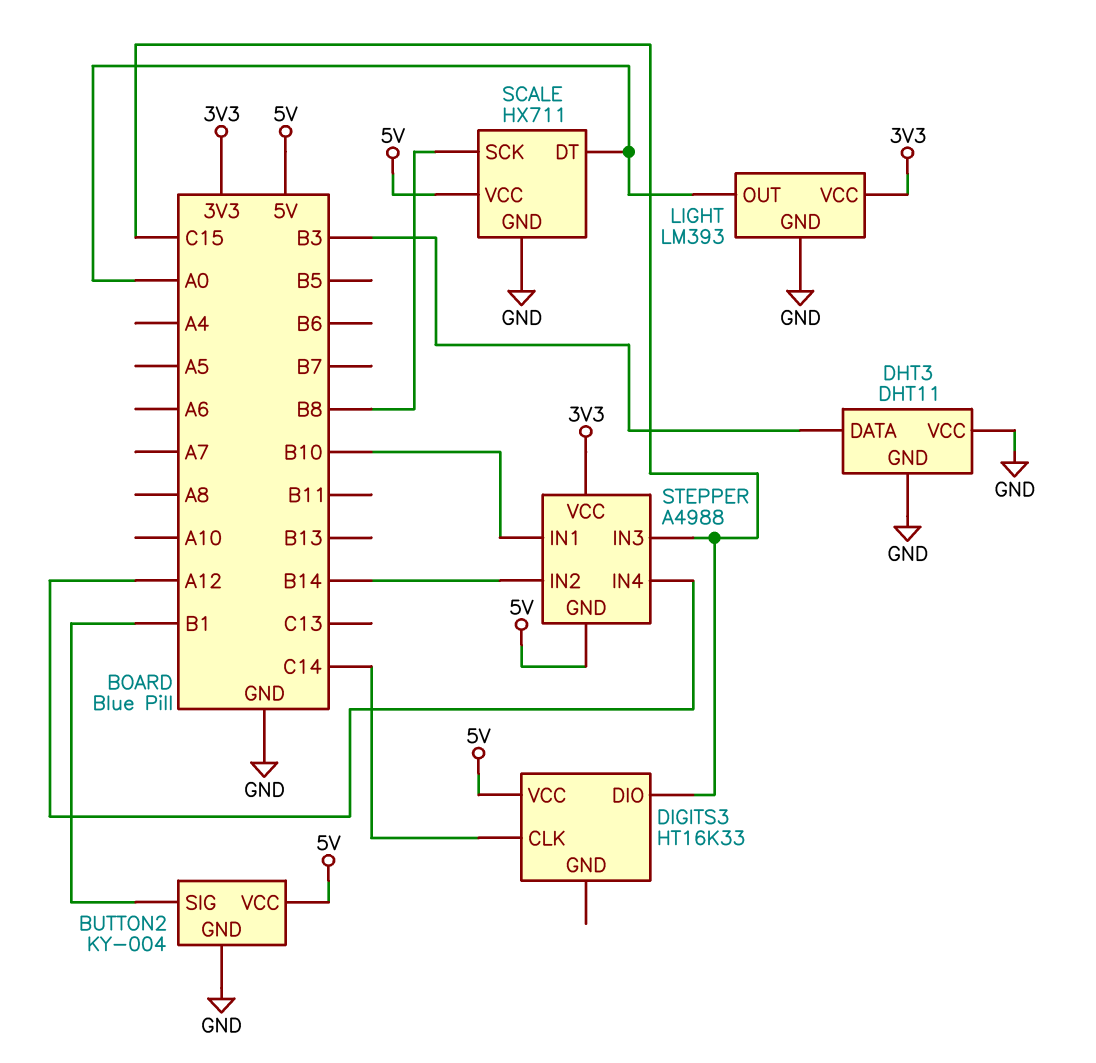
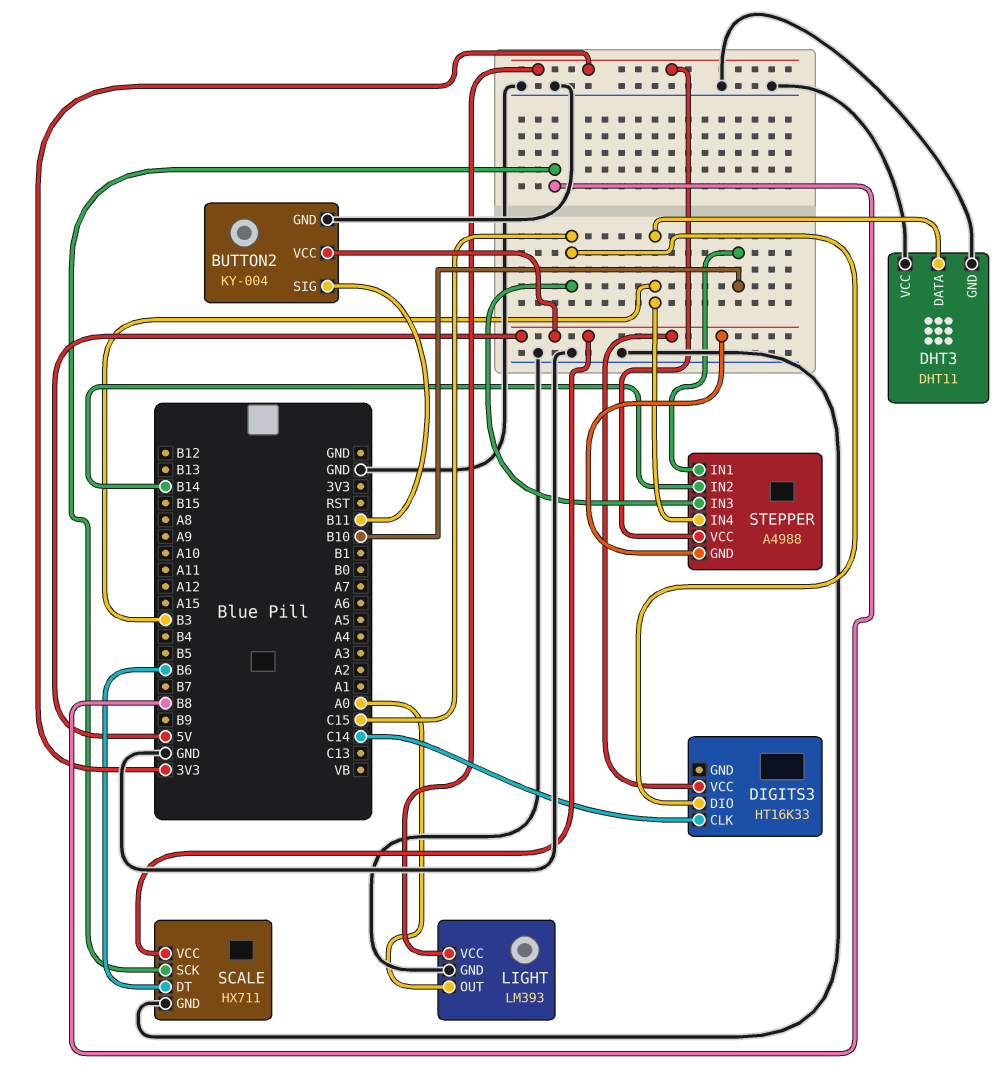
BUTTON2 pin SIG: B1 -> B11
SCALE pin DT: A0 -> B6
STEPPER pin IN4: A12 -> B3

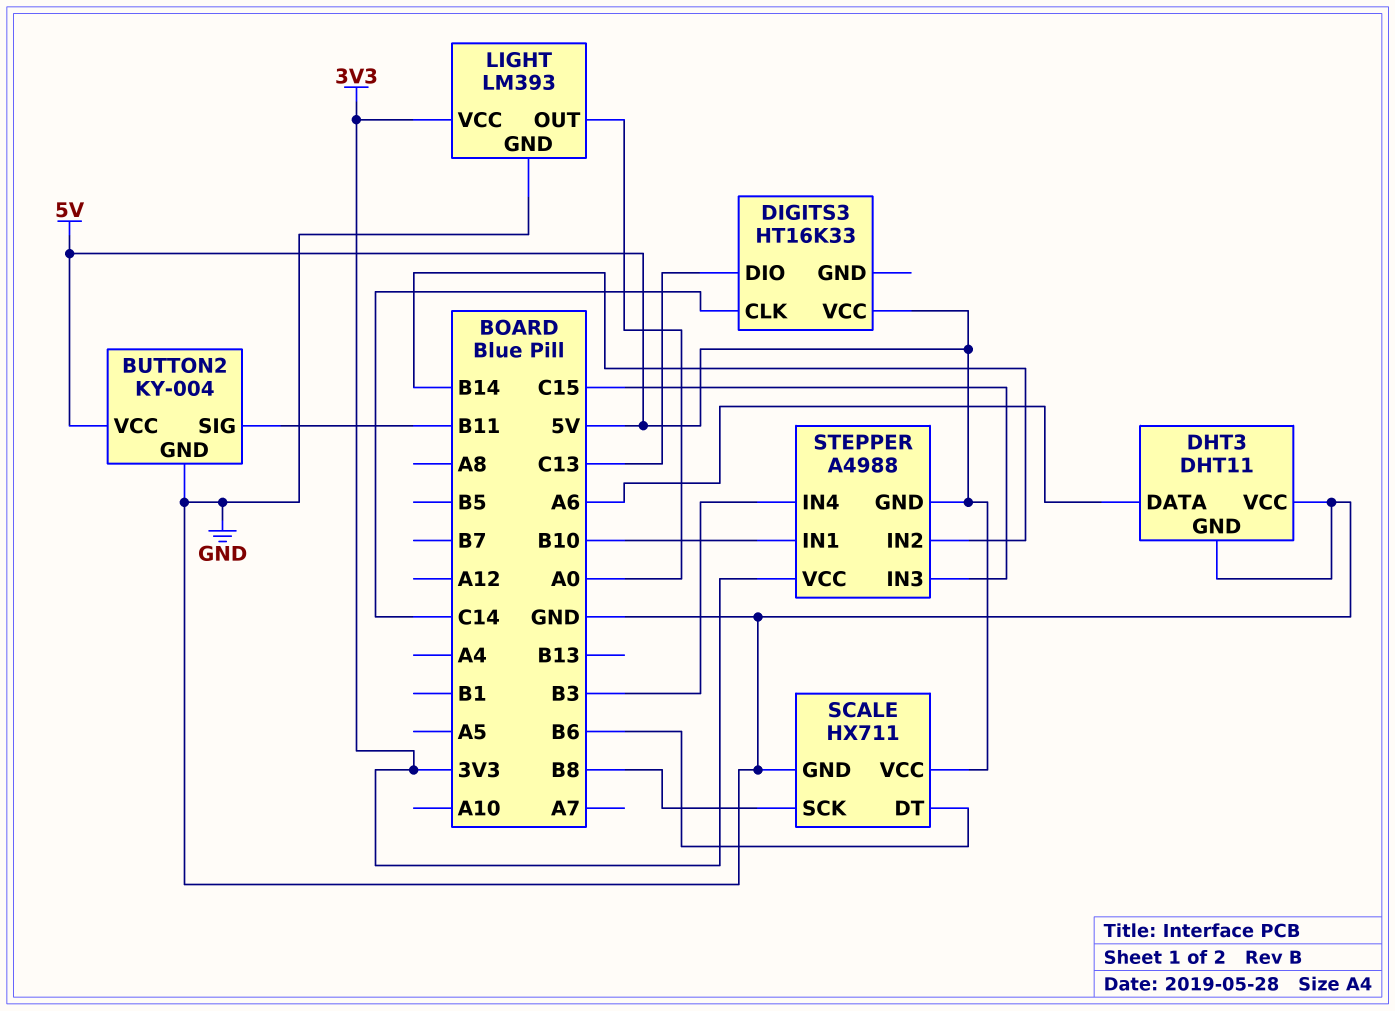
DHT3 pin DATA: B3 -> A6
DIGITS3 pin DIO: C15 -> C13

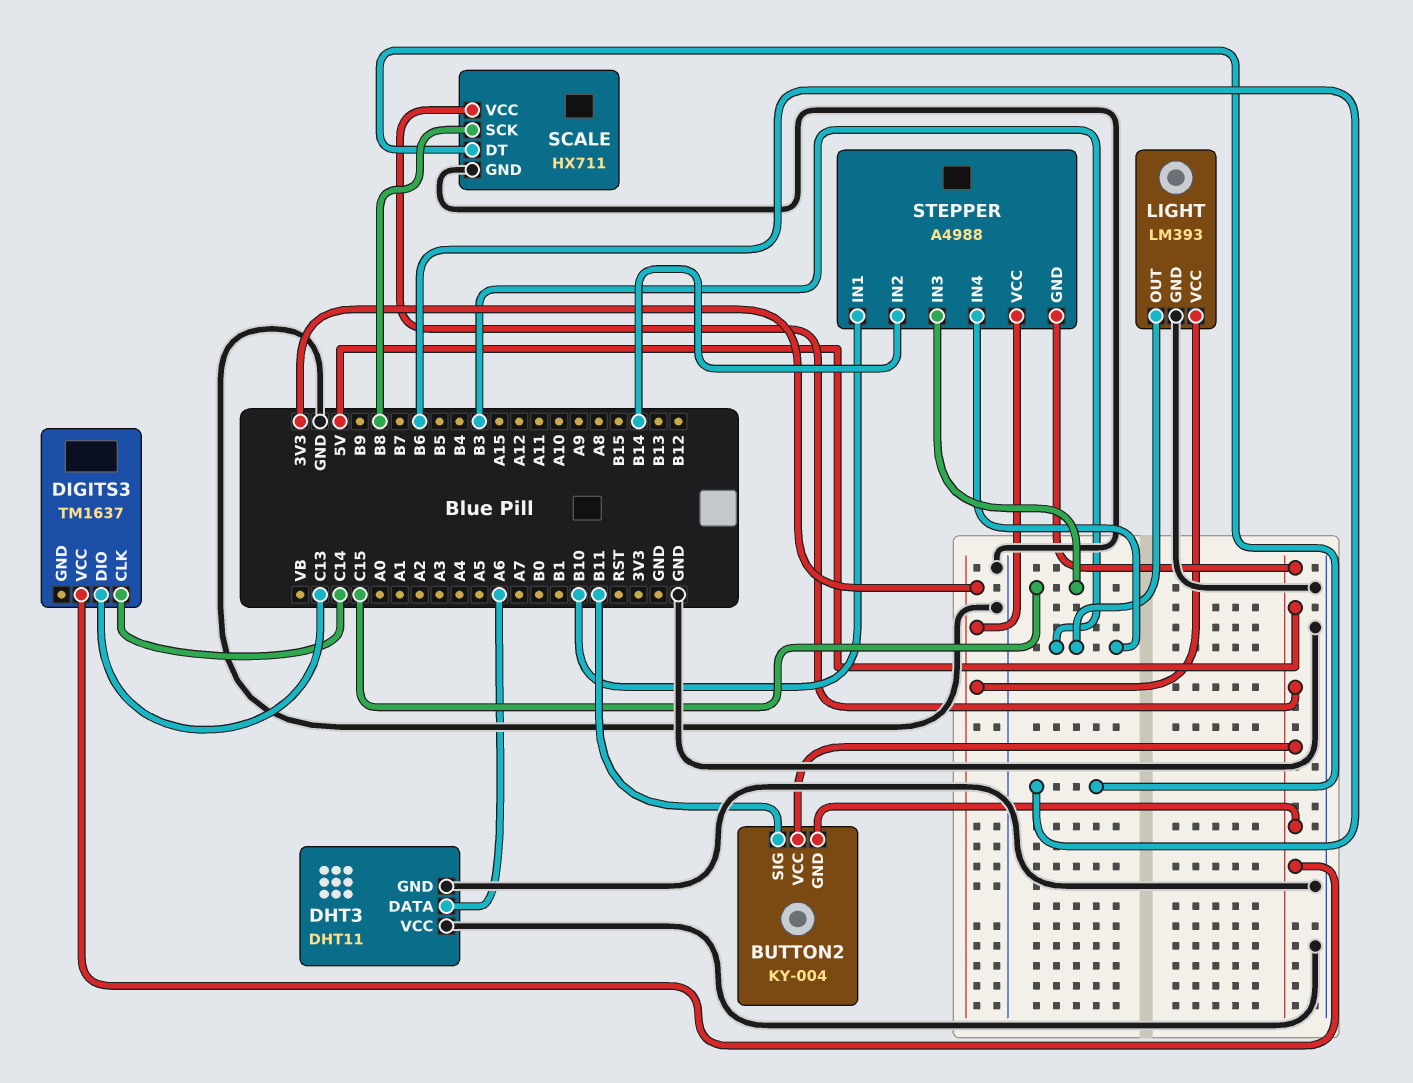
BUTTON2 pin GND: GND -> 5V
DIGITS3: HT16K33 -> TM1637
LIGHT pin OUT: A0 -> B3

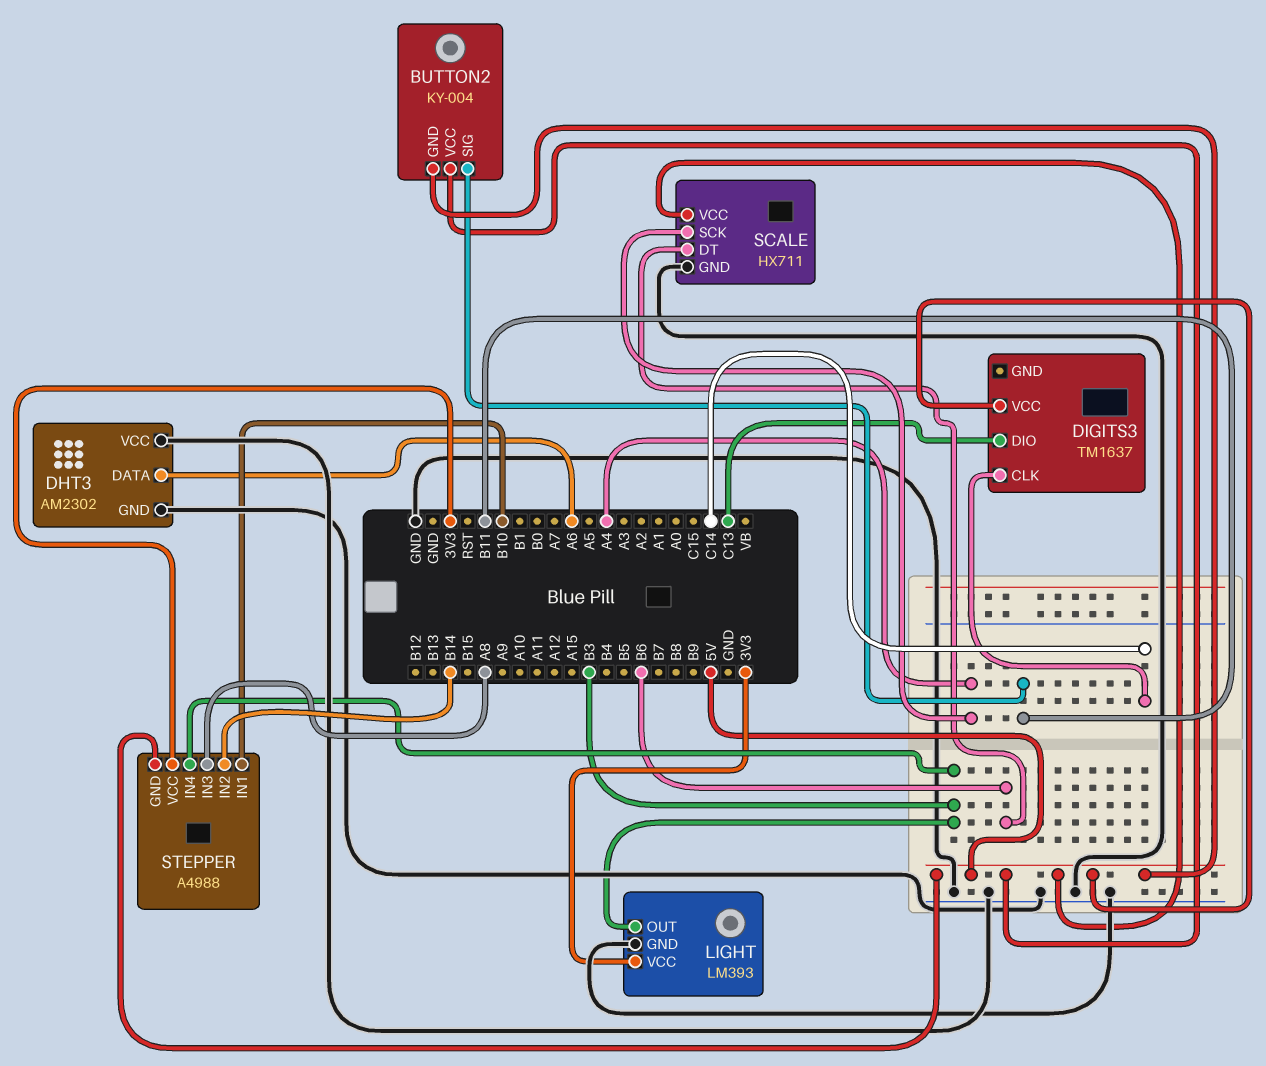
DHT3: DHT11 -> AM2302
SCALE pin SCK: B8 -> A4
STEPPER pin IN3: C15 -> A8

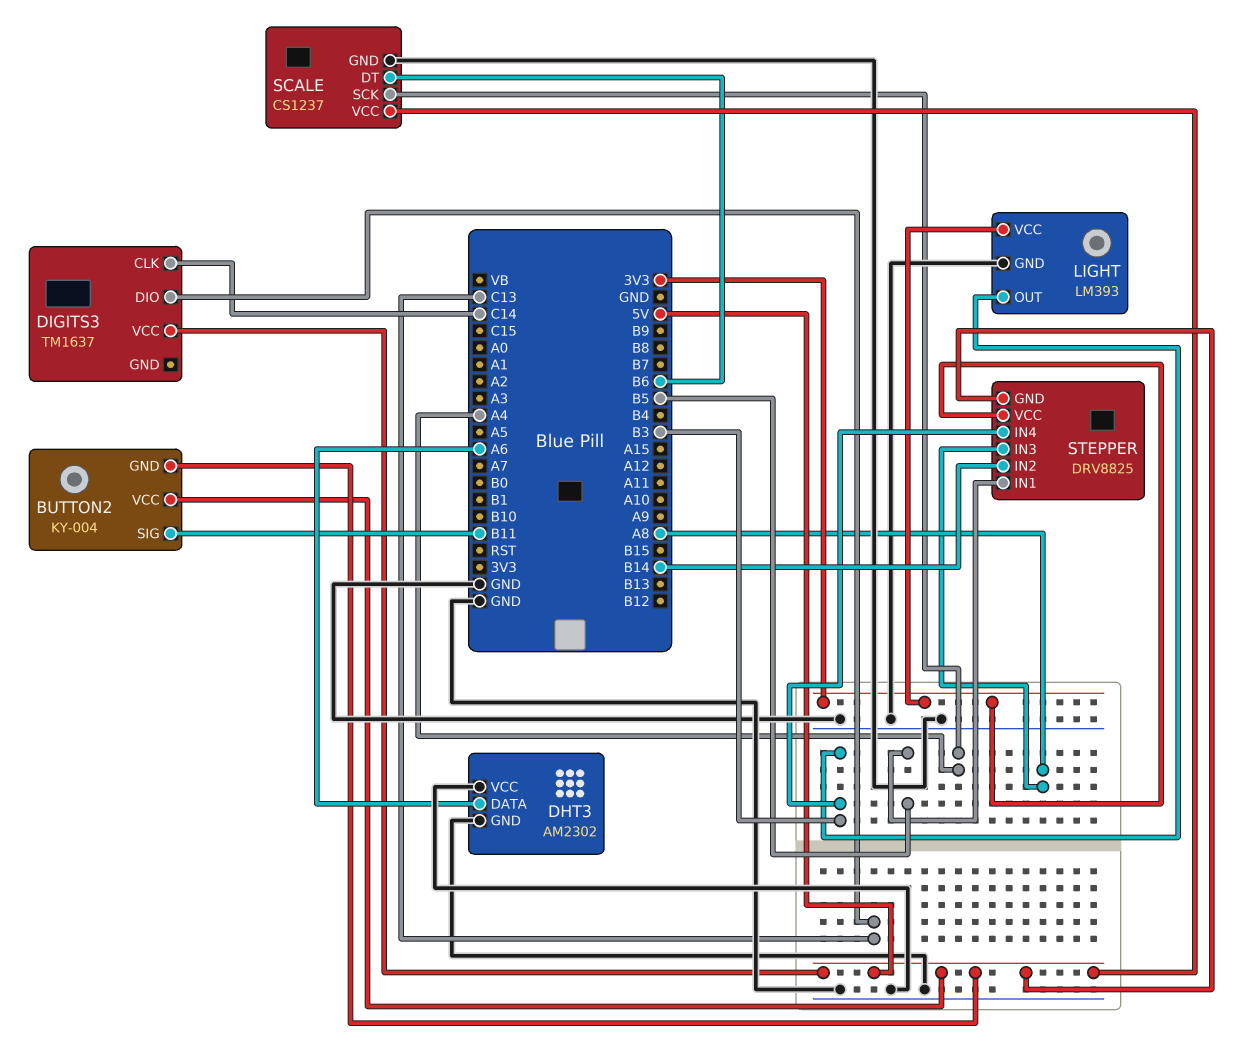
SCALE: HX711 -> CS1237
STEPPER: A4988 -> DRV8825
STEPPER pin IN1: B10 -> B5

